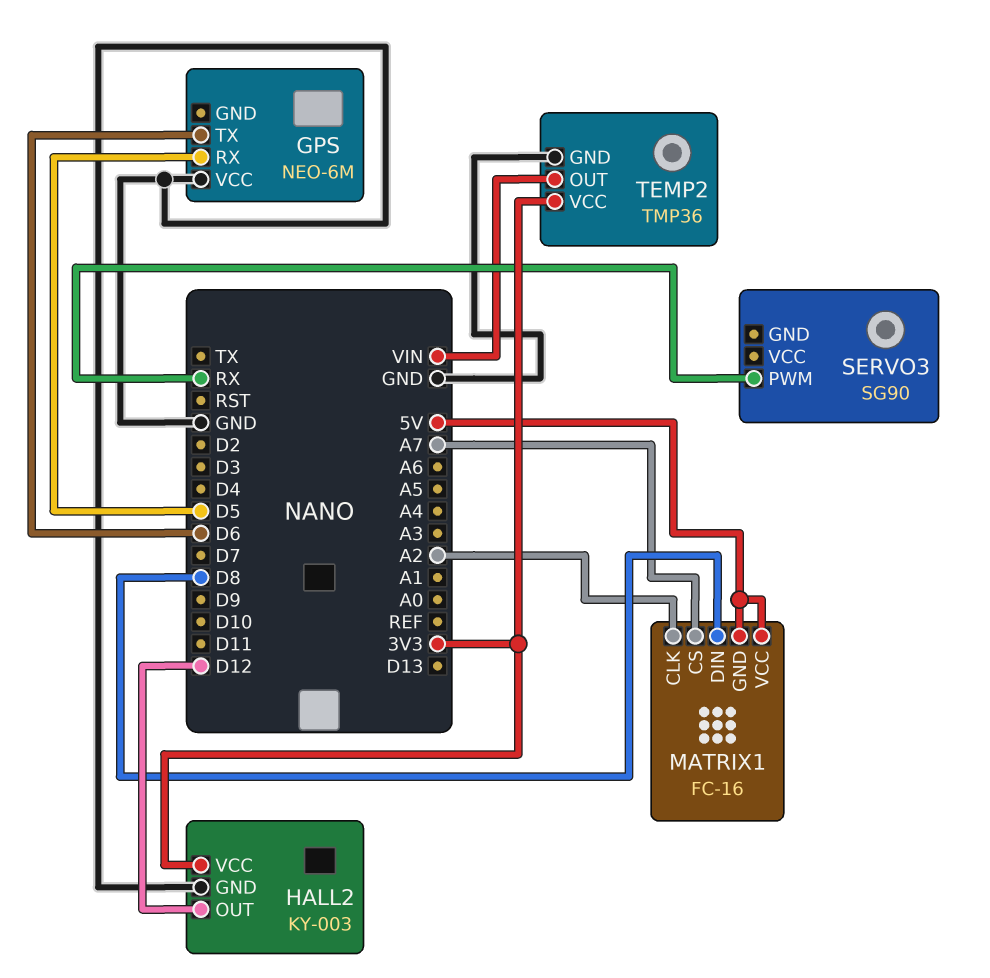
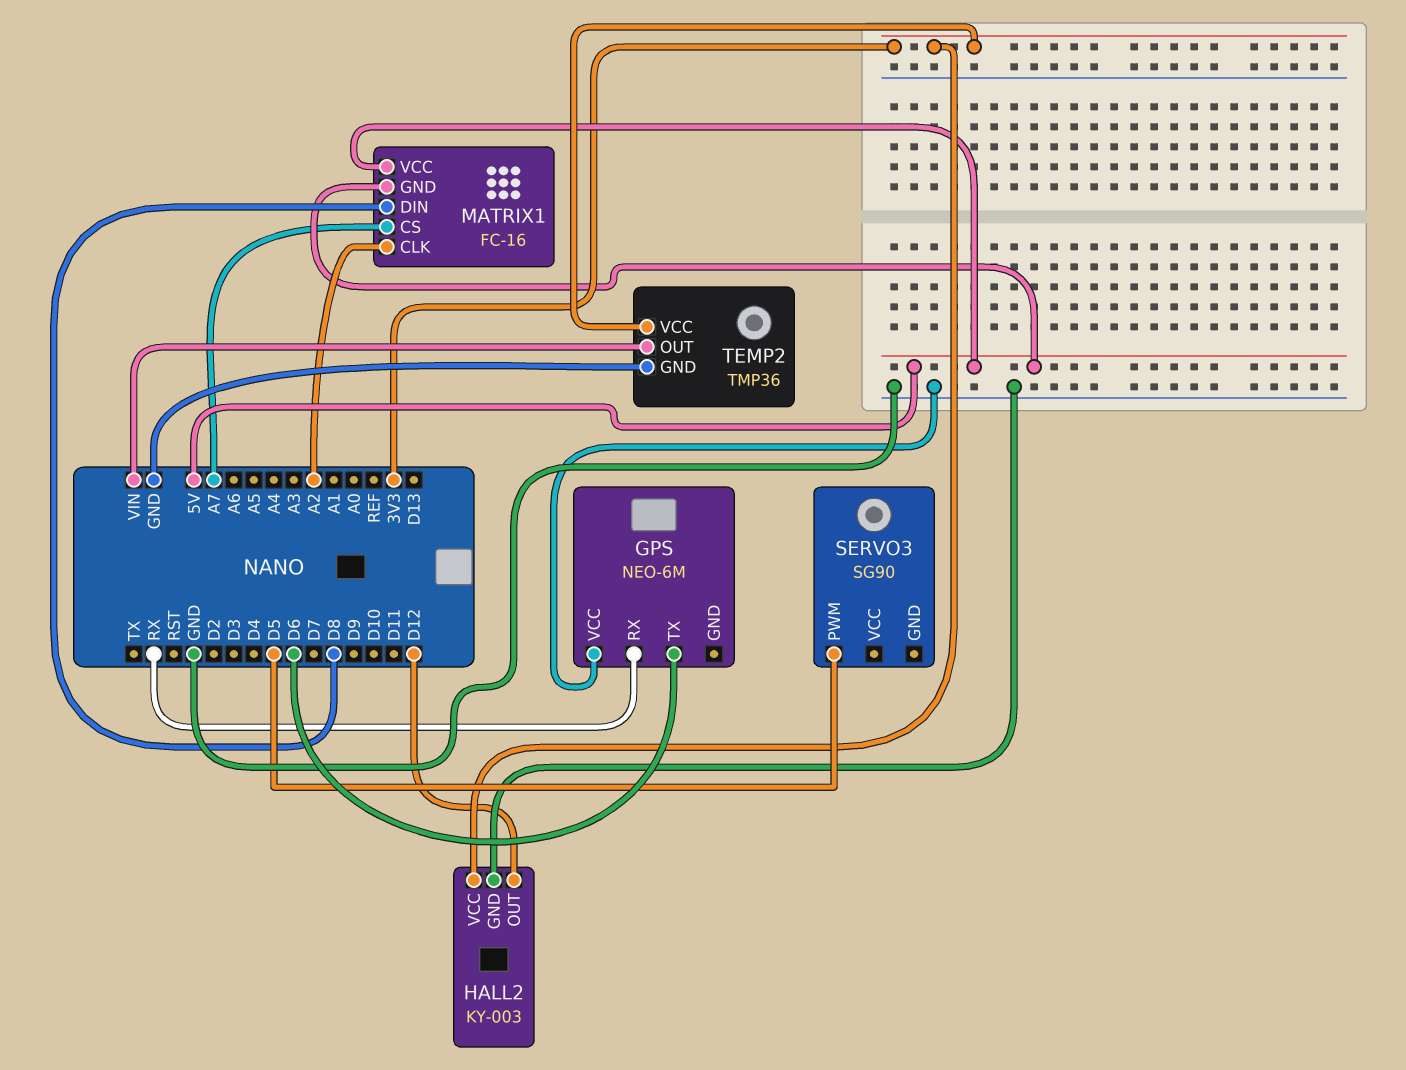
GPS pin RX: D5 -> RX
SERVO3 pin PWM: RX -> D5

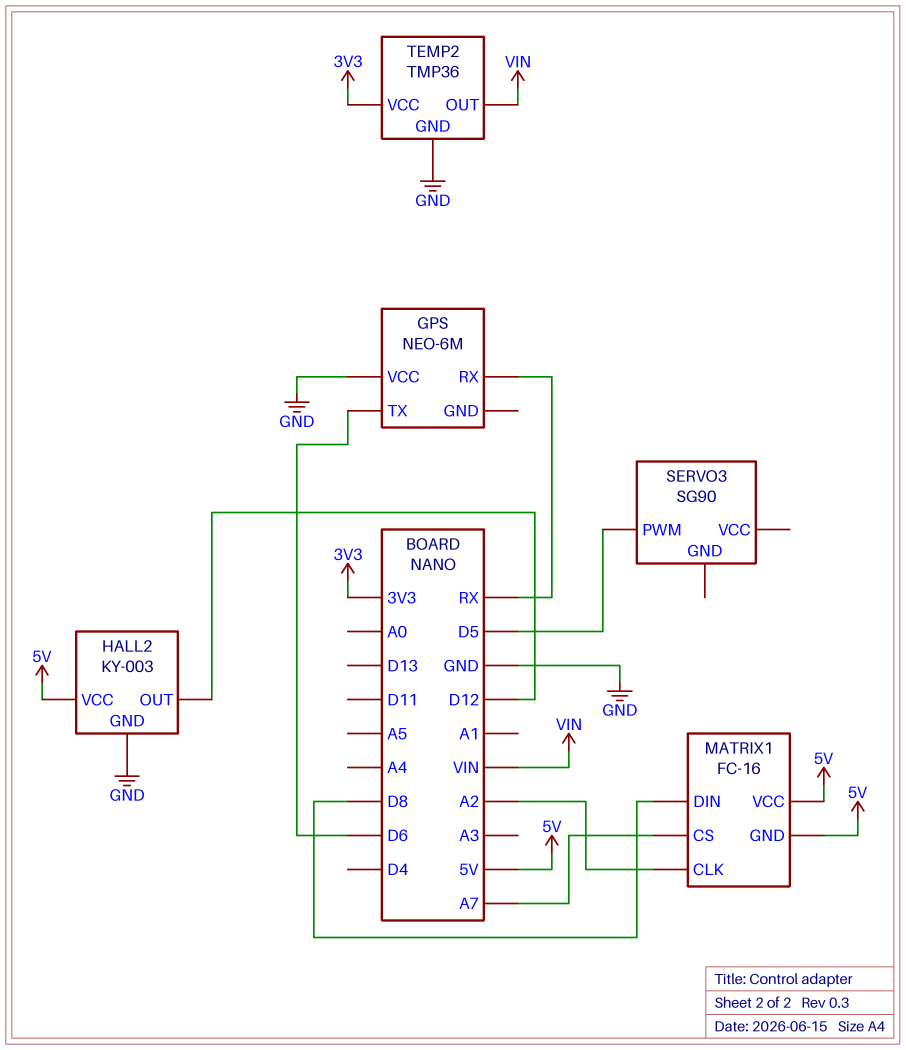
HALL2 pin VCC: 3V3 -> 5V

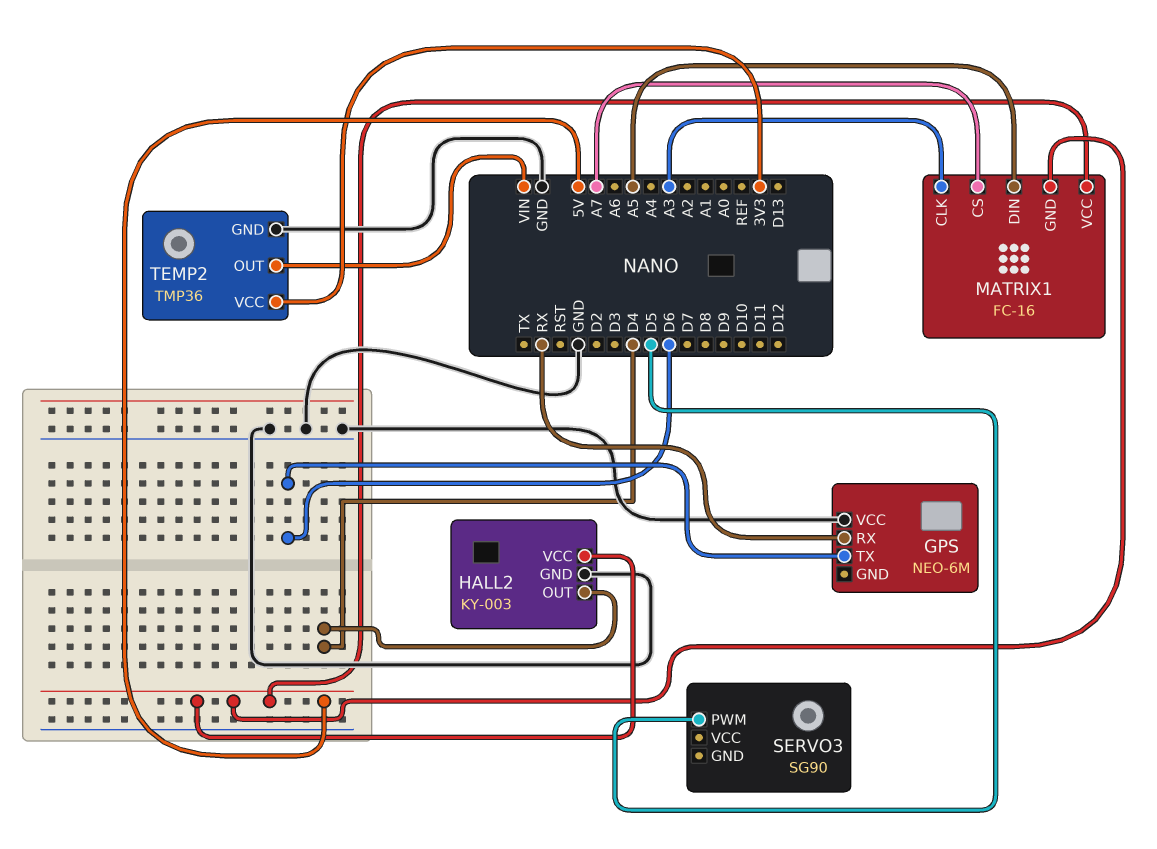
HALL2 pin OUT: D12 -> D4
MATRIX1 pin CLK: A2 -> A3
MATRIX1 pin DIN: D8 -> A5

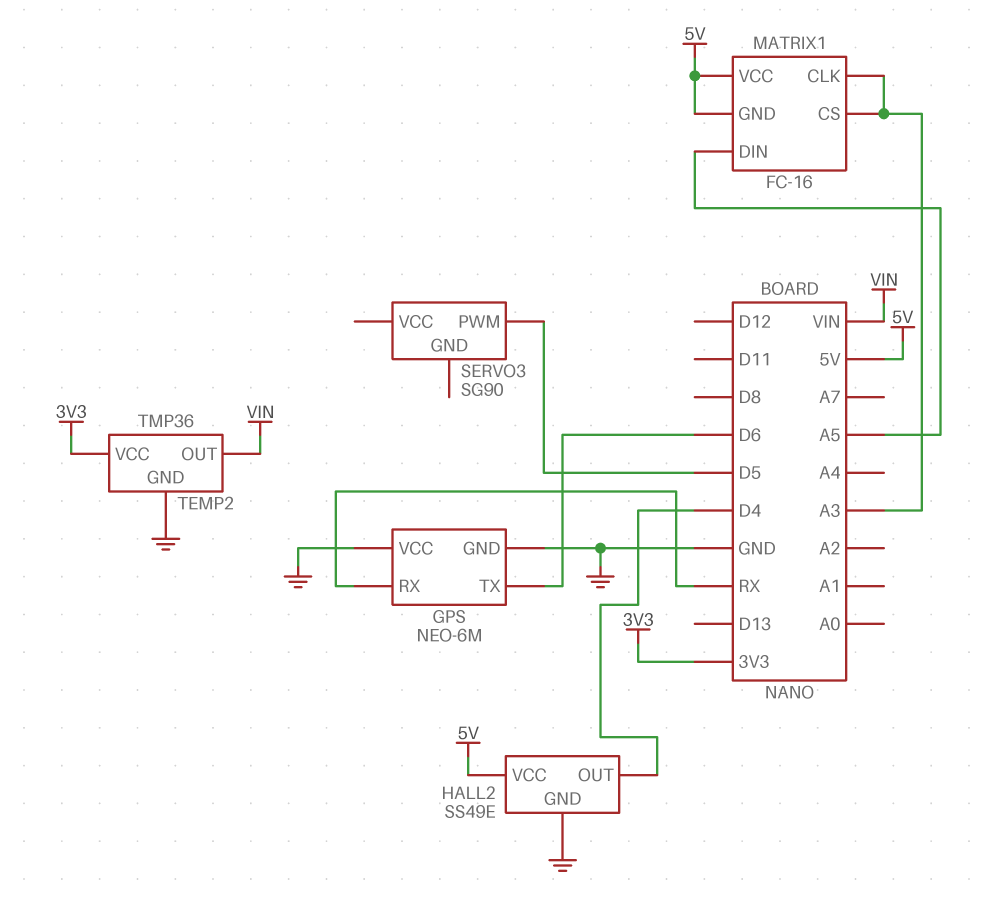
GPS pin GND: none -> GND
HALL2: KY-003 -> SS49E
MATRIX1 pin CS: A7 -> A3

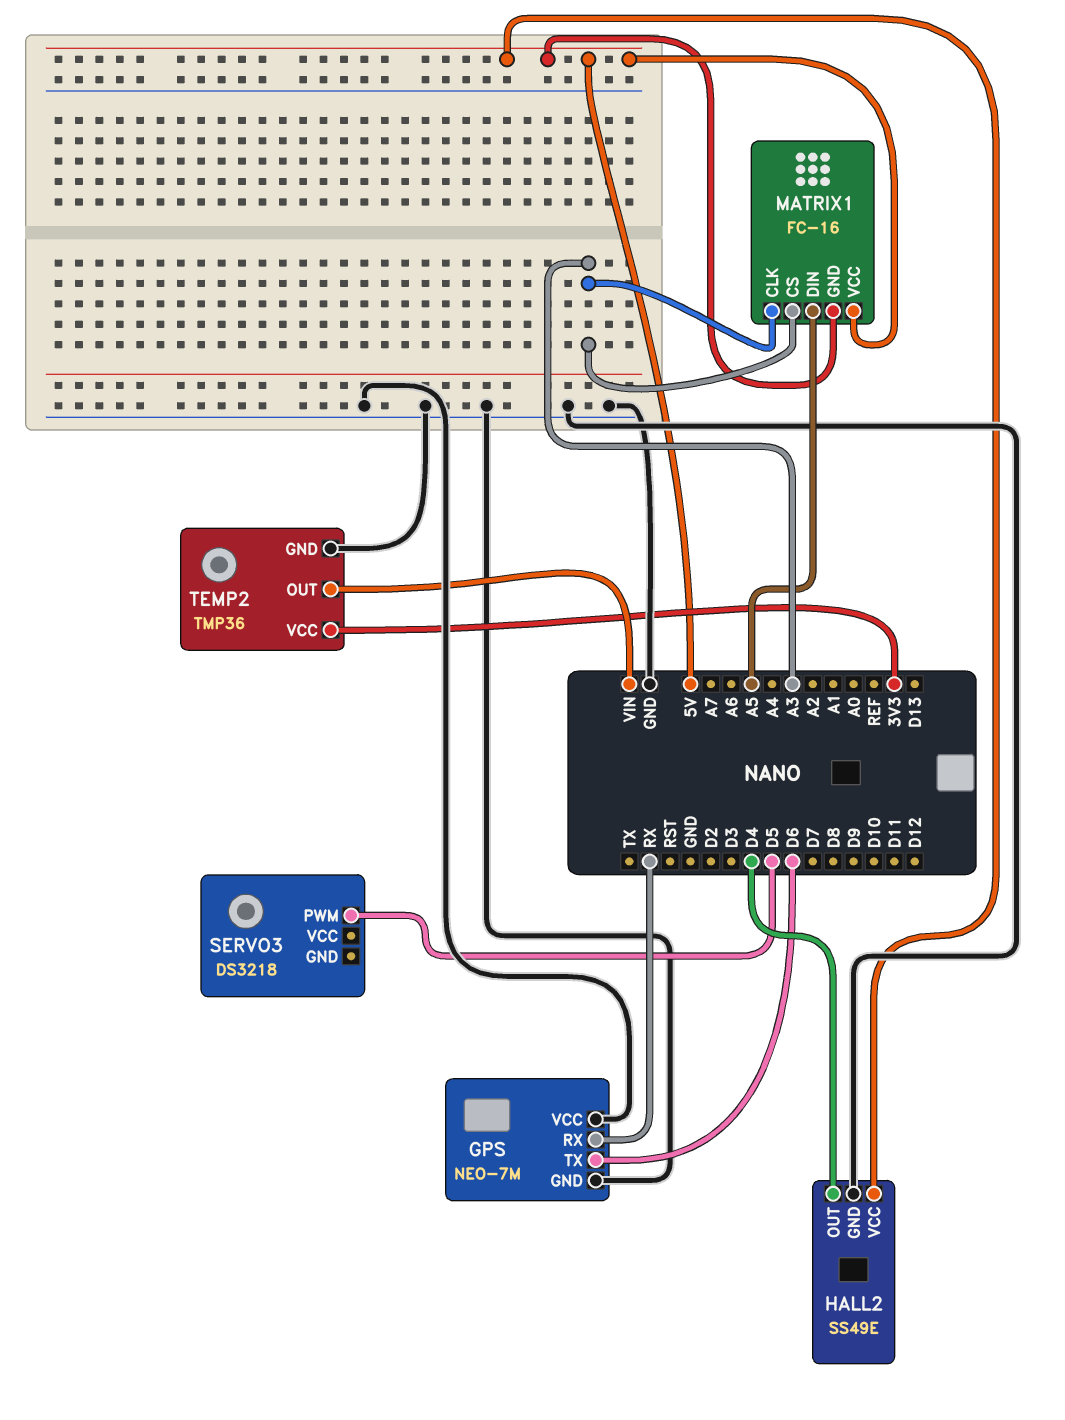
GPS: NEO-6M -> NEO-7M
SERVO3: SG90 -> DS3218

